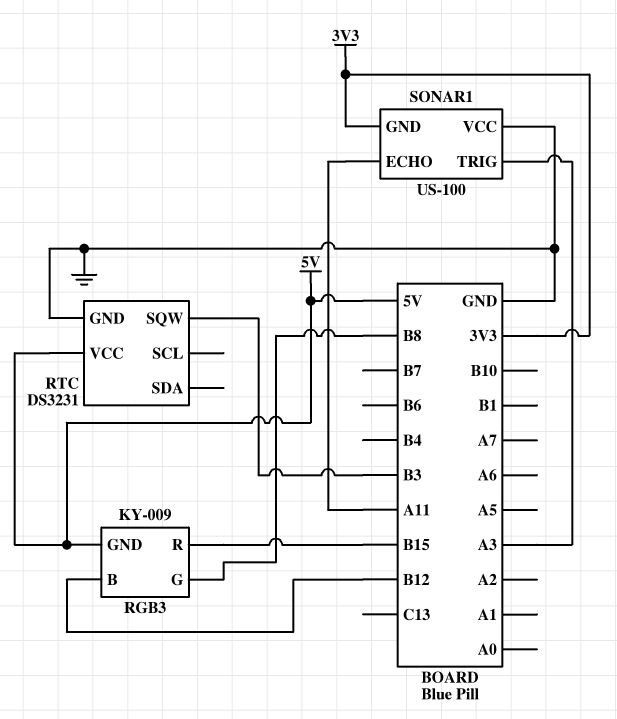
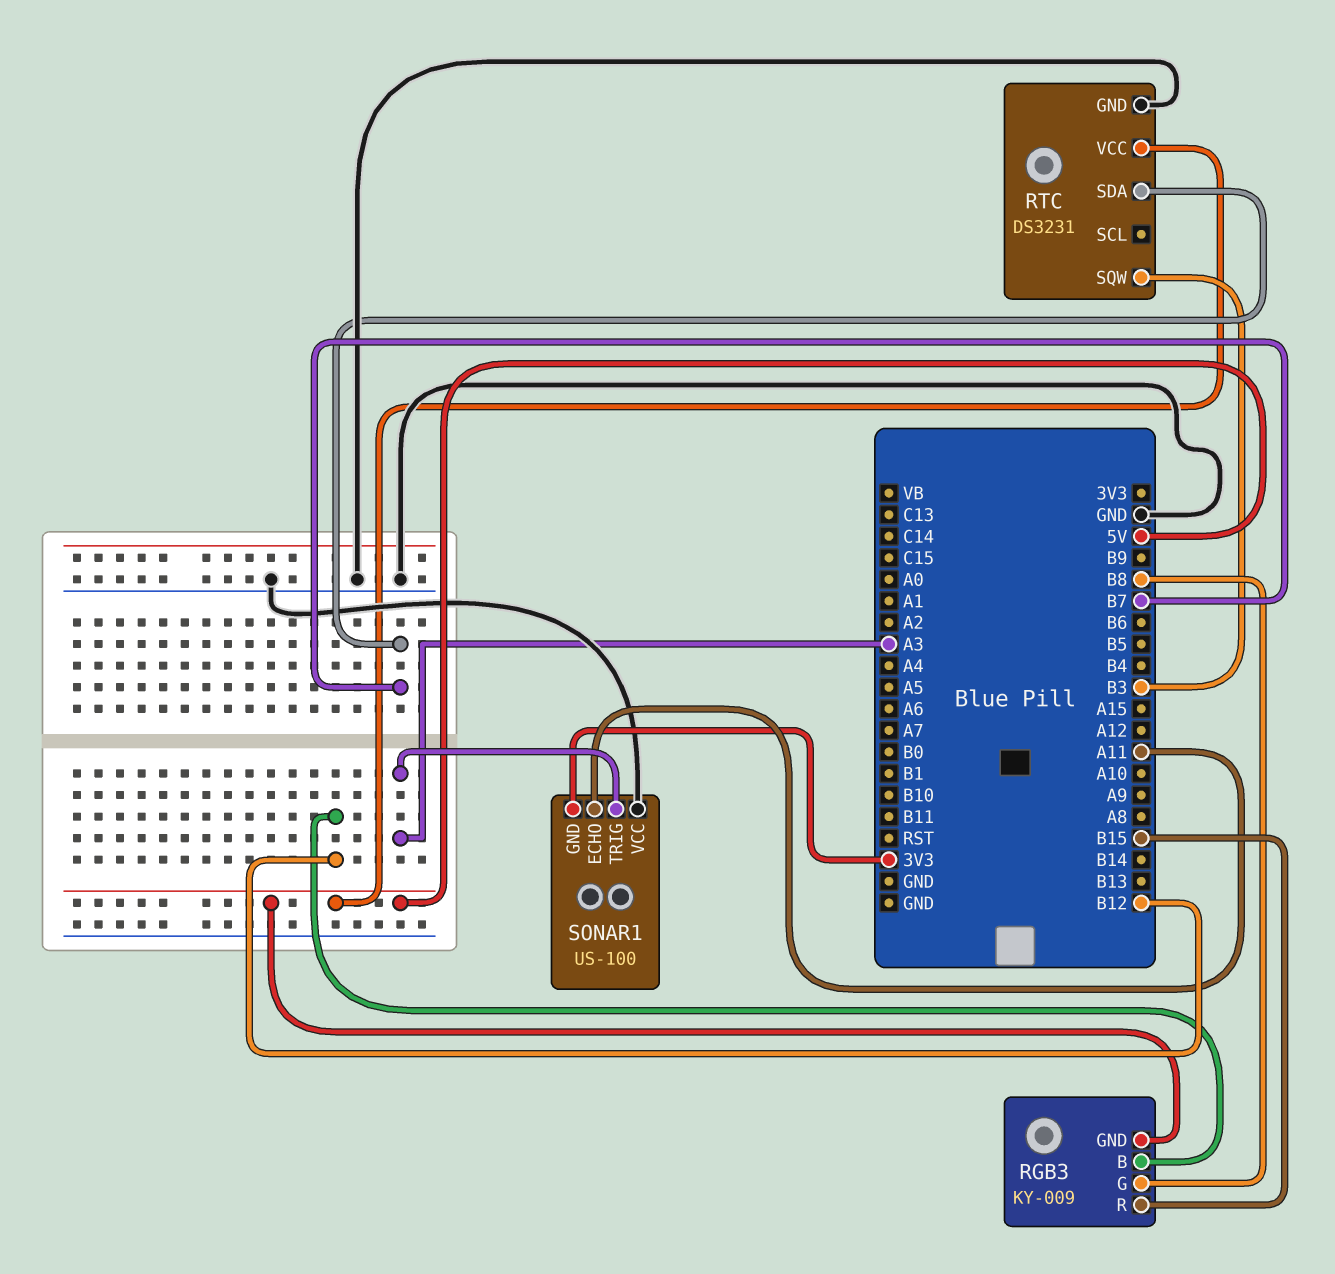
RTC pin SDA: none -> B7

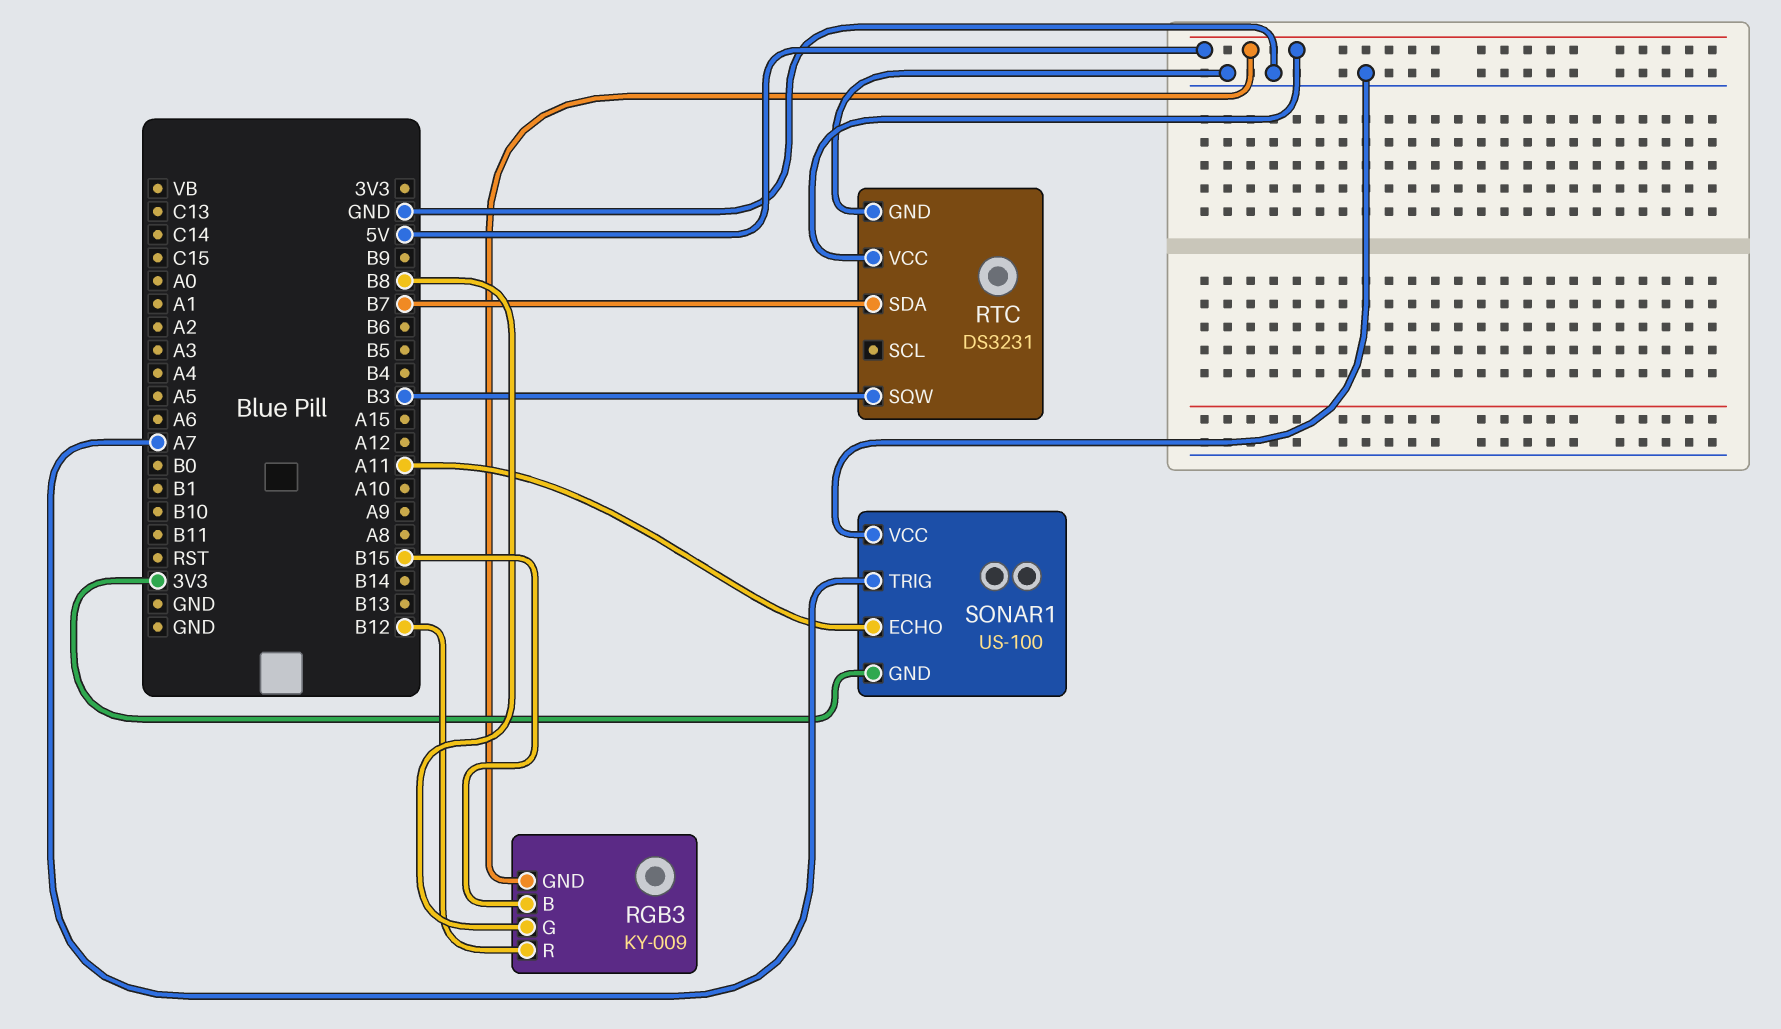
RGB3 pin B: B12 -> B15
RGB3 pin R: B15 -> B12
SONAR1 pin TRIG: A3 -> A7

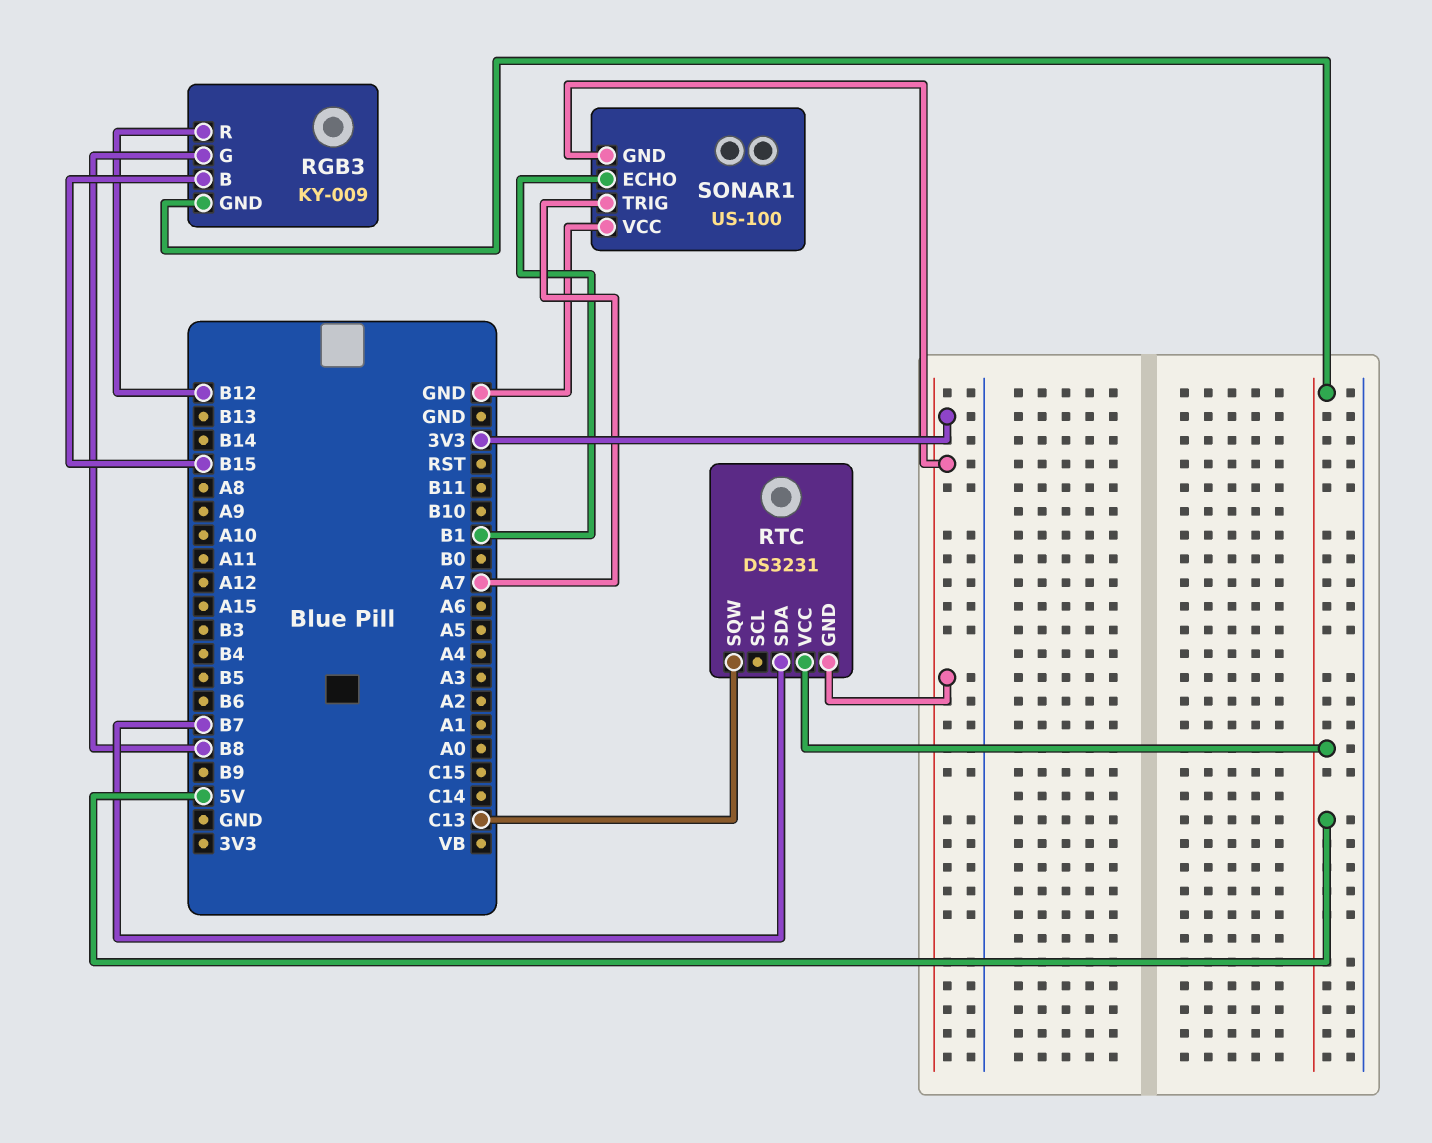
RTC pin GND: GND -> 3V3
RTC pin SQW: B3 -> C13
SONAR1 pin ECHO: A11 -> B1

